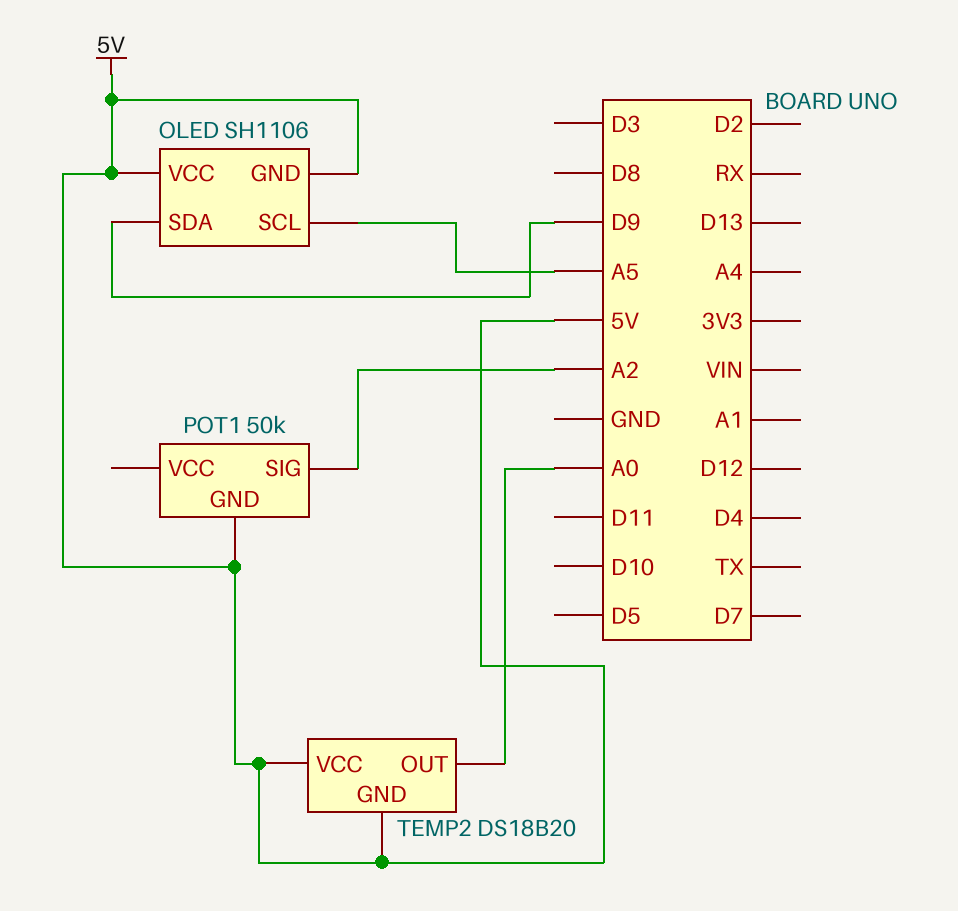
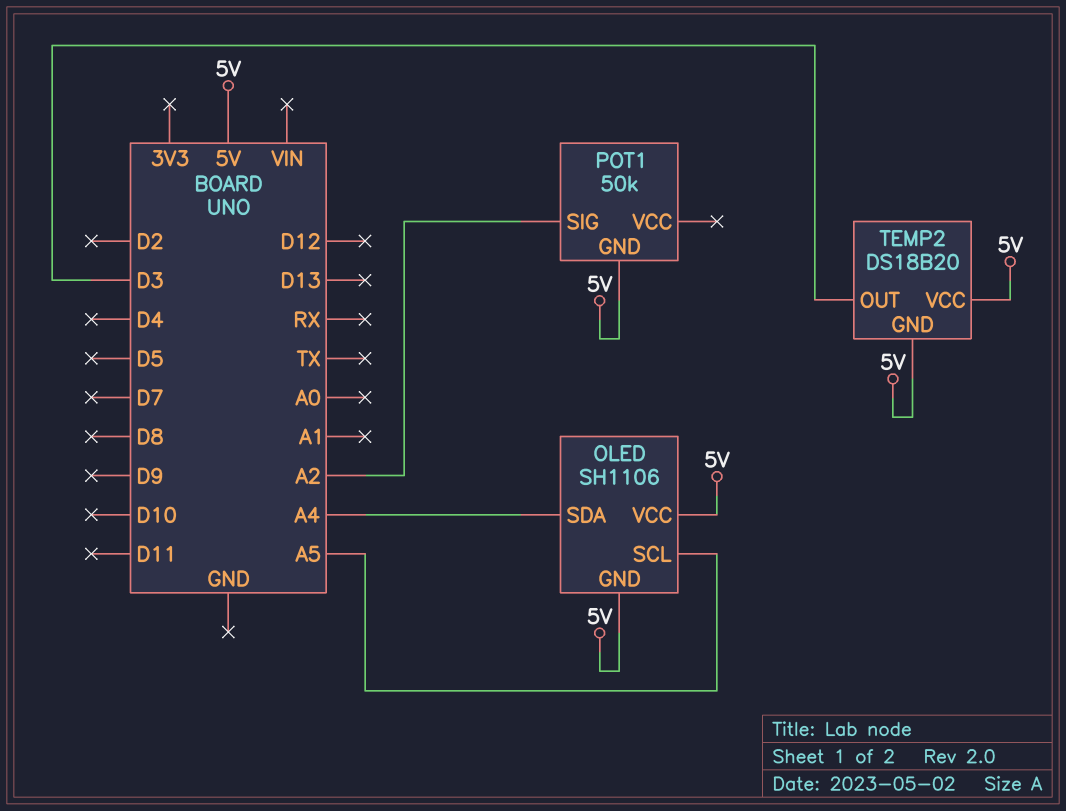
OLED pin SDA: D9 -> A4
TEMP2 pin OUT: A0 -> D3

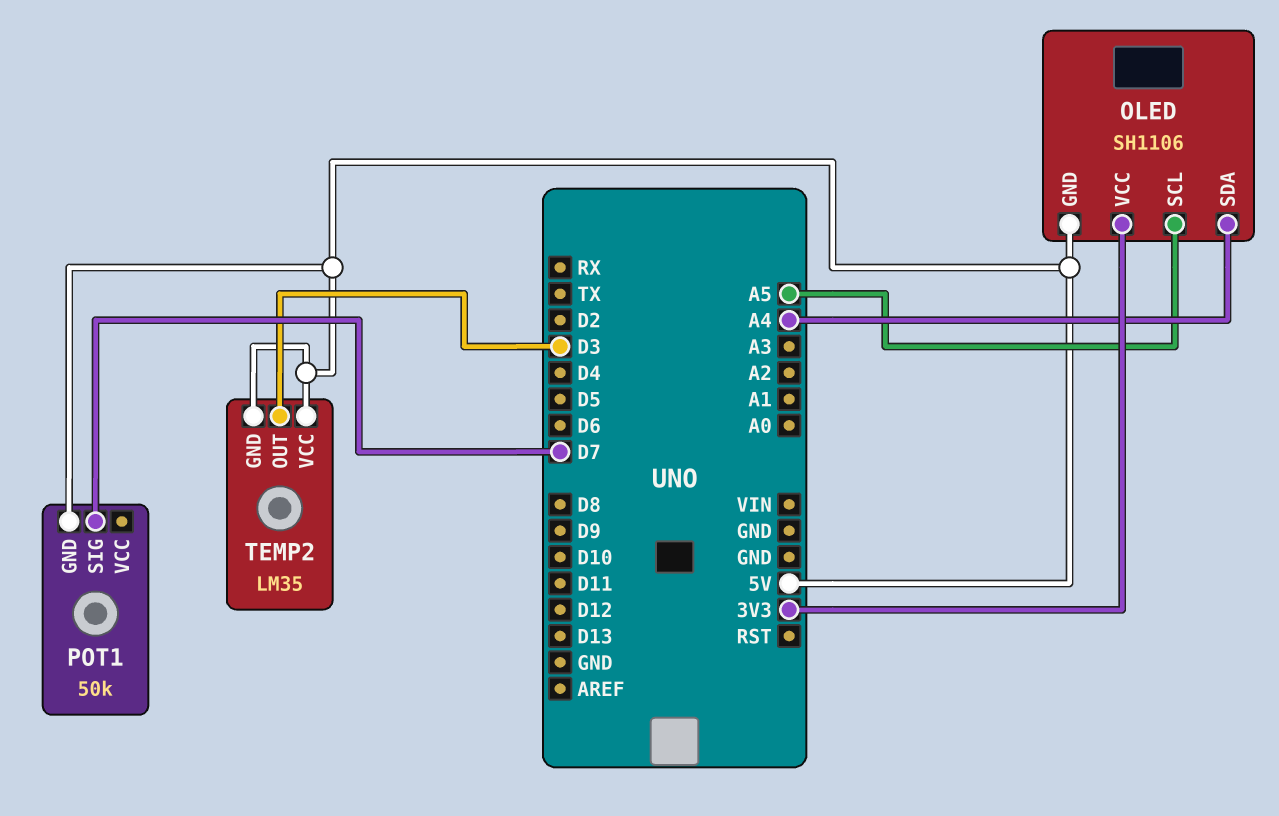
OLED pin VCC: 5V -> 3V3
POT1 pin SIG: A2 -> D7
TEMP2: DS18B20 -> LM35

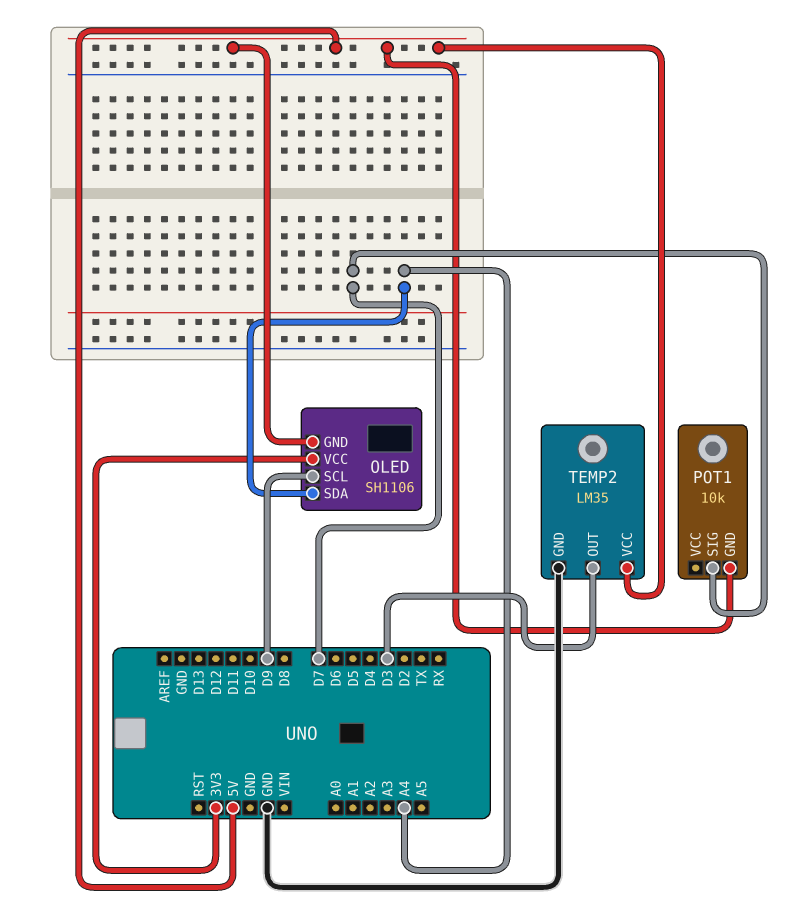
OLED pin SCL: A5 -> D9
POT1: 50k -> 10k
TEMP2 pin GND: 5V -> GND

